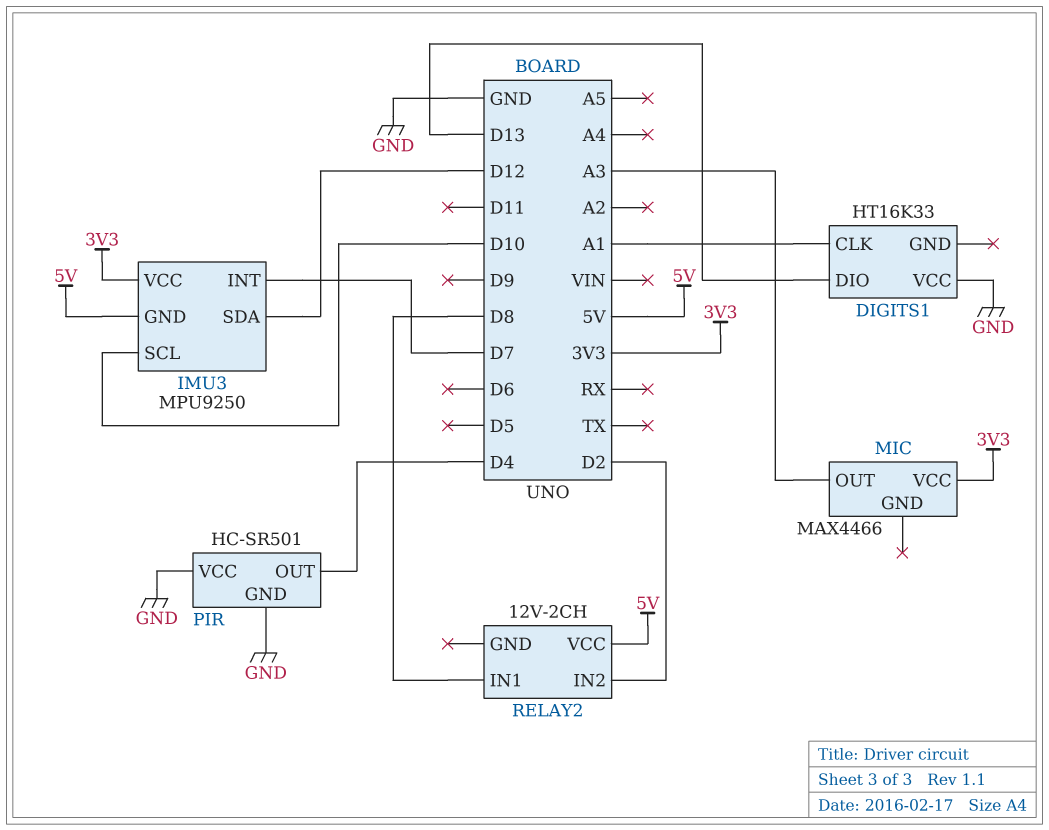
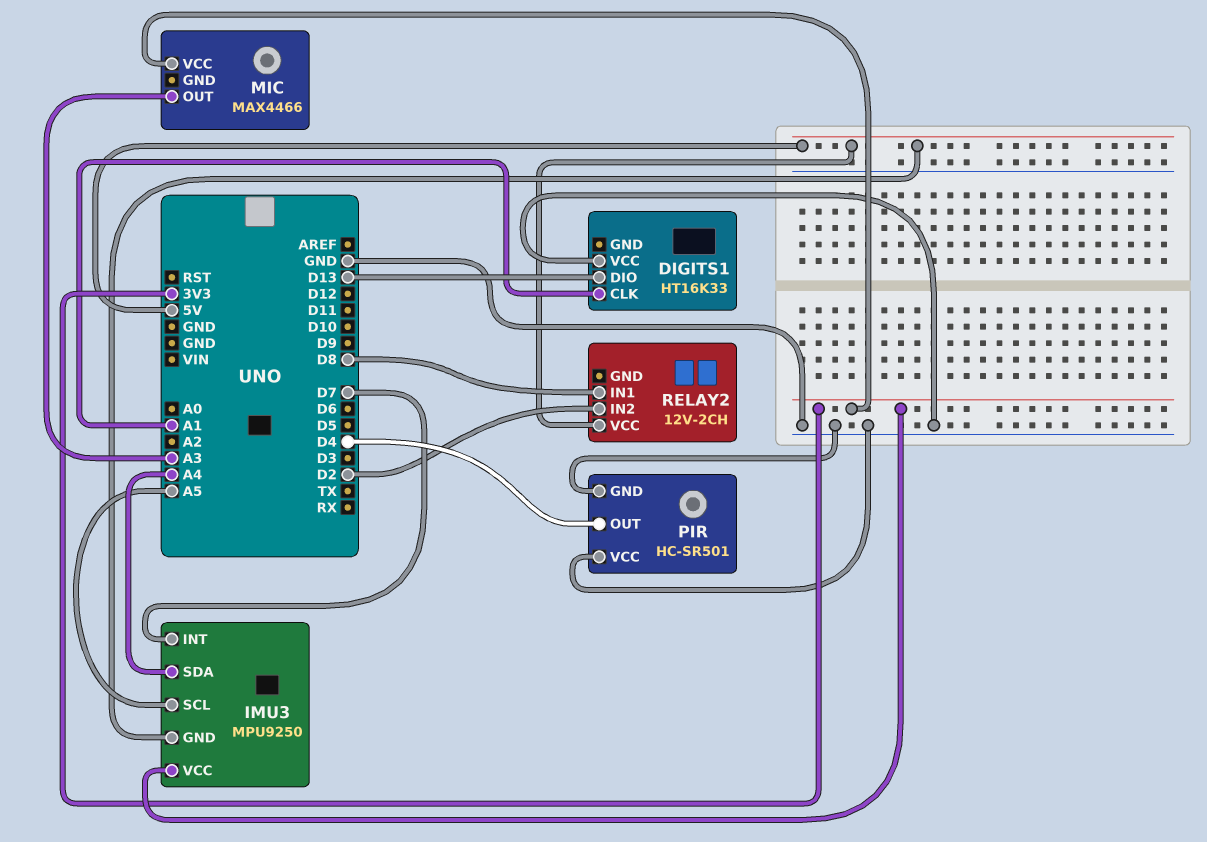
IMU3 pin SCL: D10 -> A5
IMU3 pin SDA: D12 -> A4

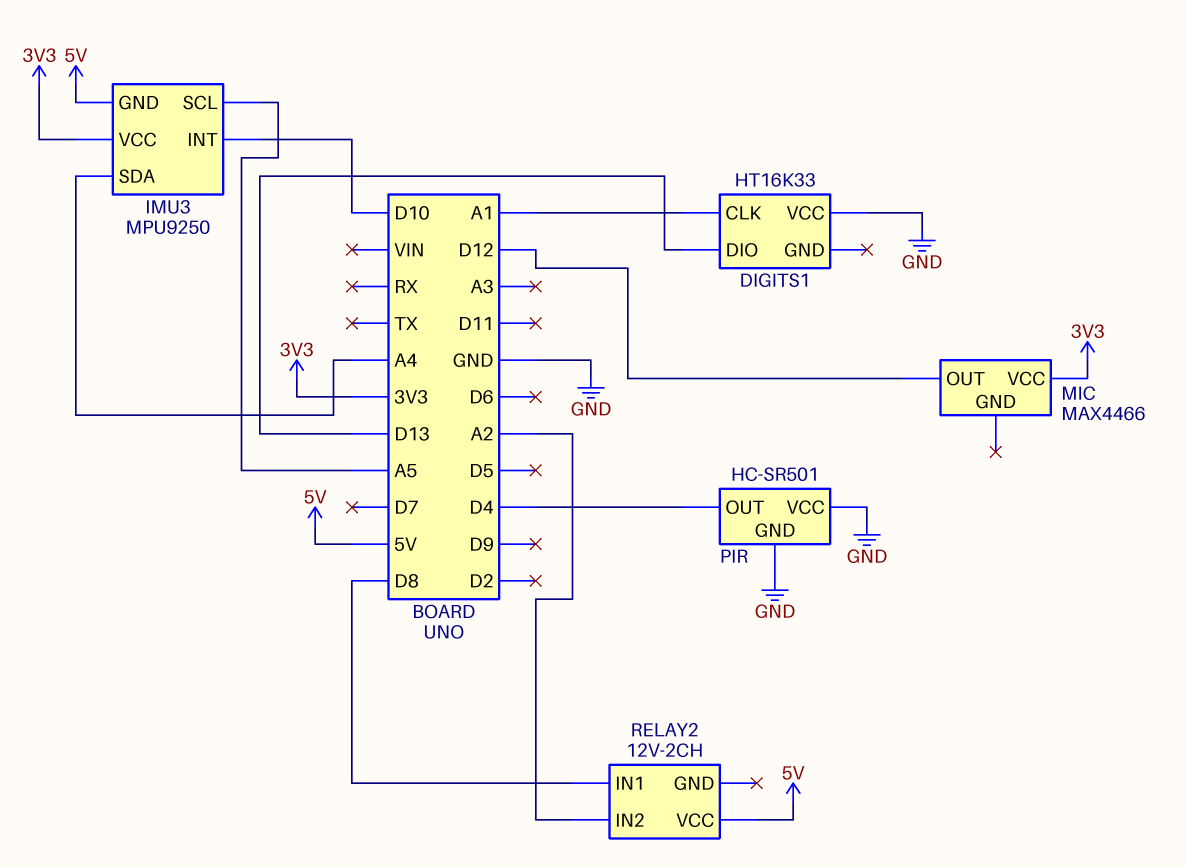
IMU3 pin INT: D7 -> D10
MIC pin OUT: A3 -> D12
RELAY2 pin IN2: D2 -> A2

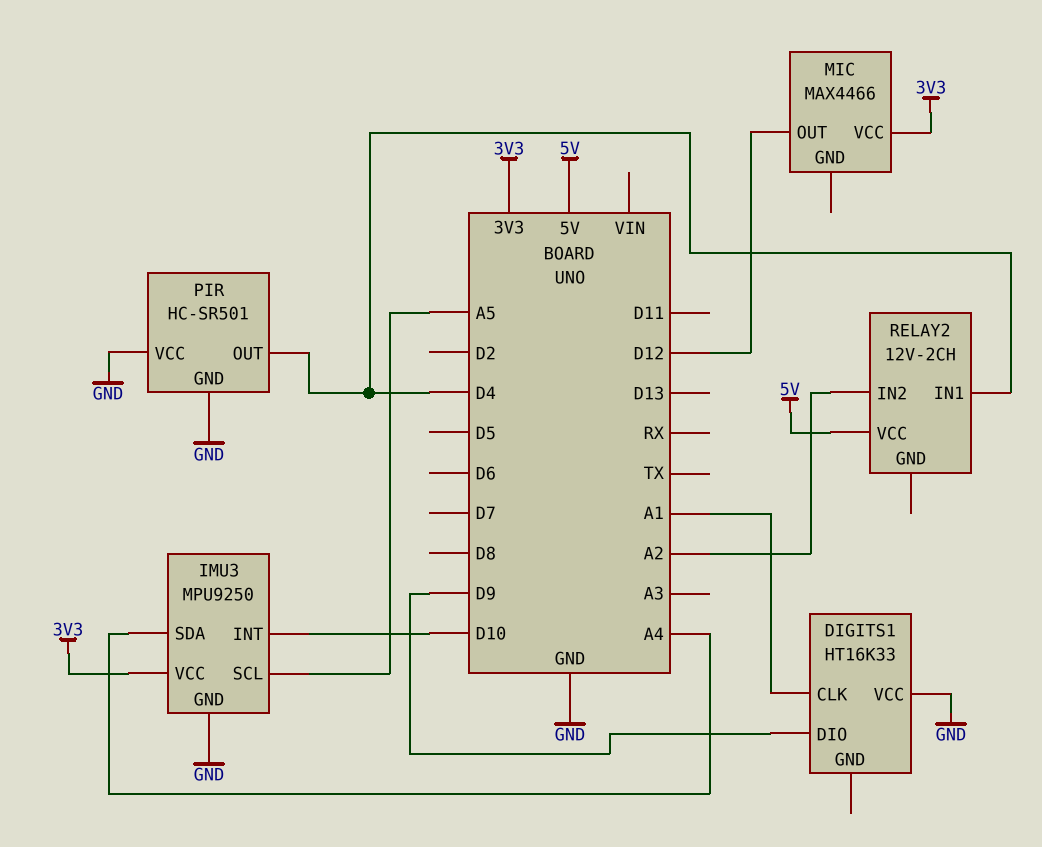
DIGITS1 pin DIO: D13 -> D9
IMU3 pin GND: 5V -> GND
RELAY2 pin IN1: D8 -> D4

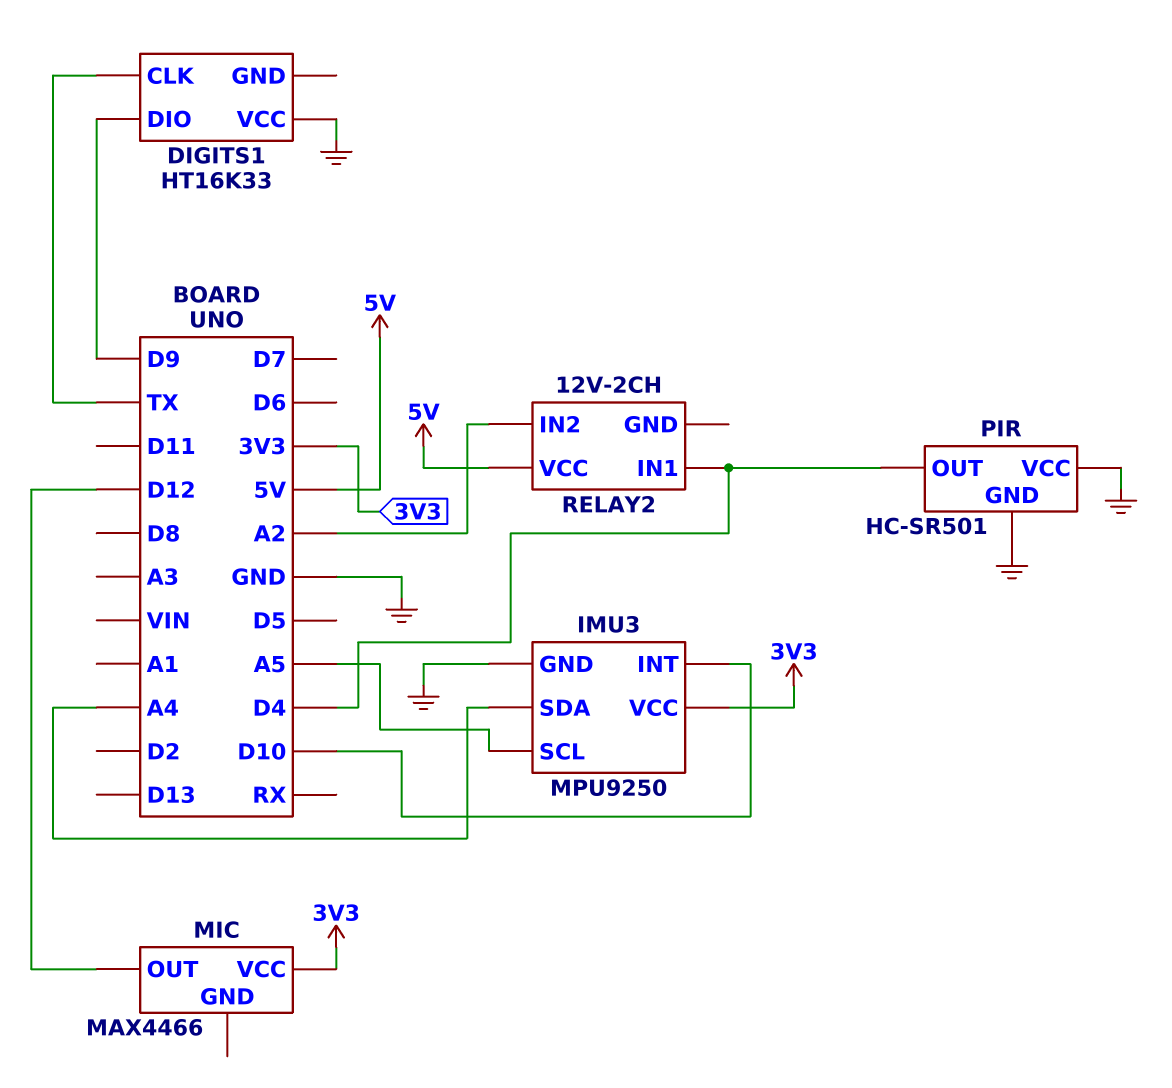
DIGITS1 pin CLK: A1 -> TX

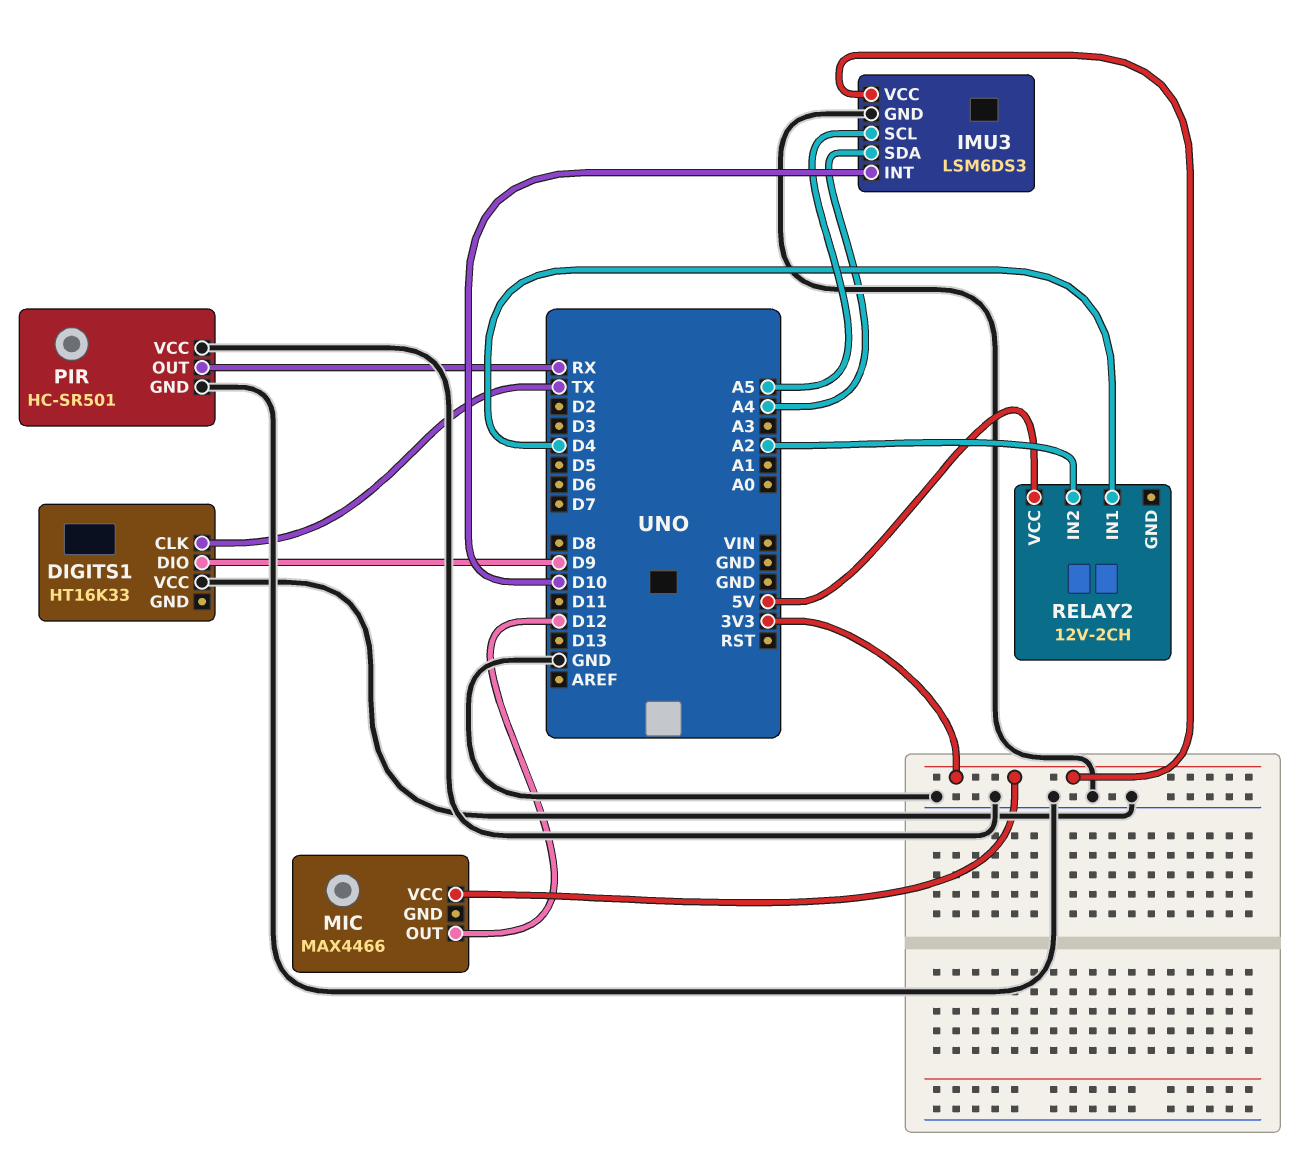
IMU3: MPU9250 -> LSM6DS3
PIR pin OUT: D4 -> RX

